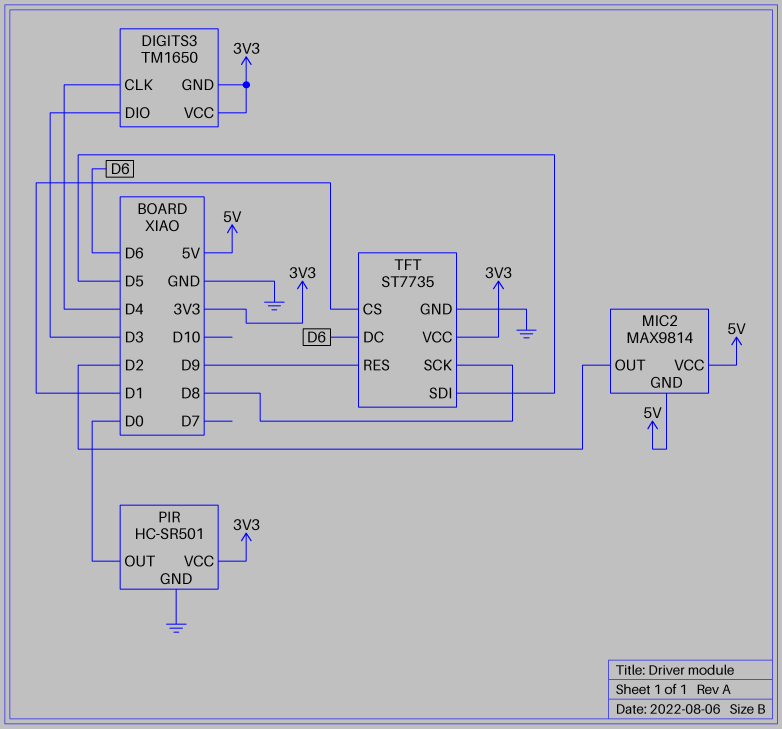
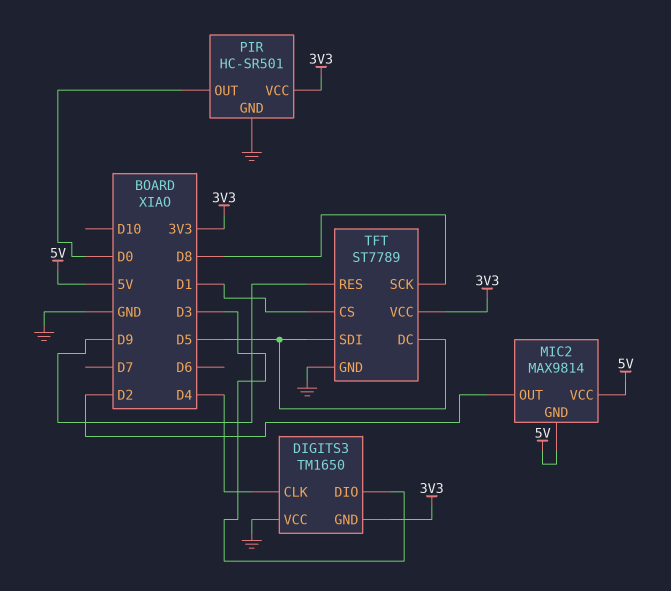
DIGITS3 pin VCC: 3V3 -> GND
TFT: ST7735 -> ST7789
TFT pin DC: D6 -> D5

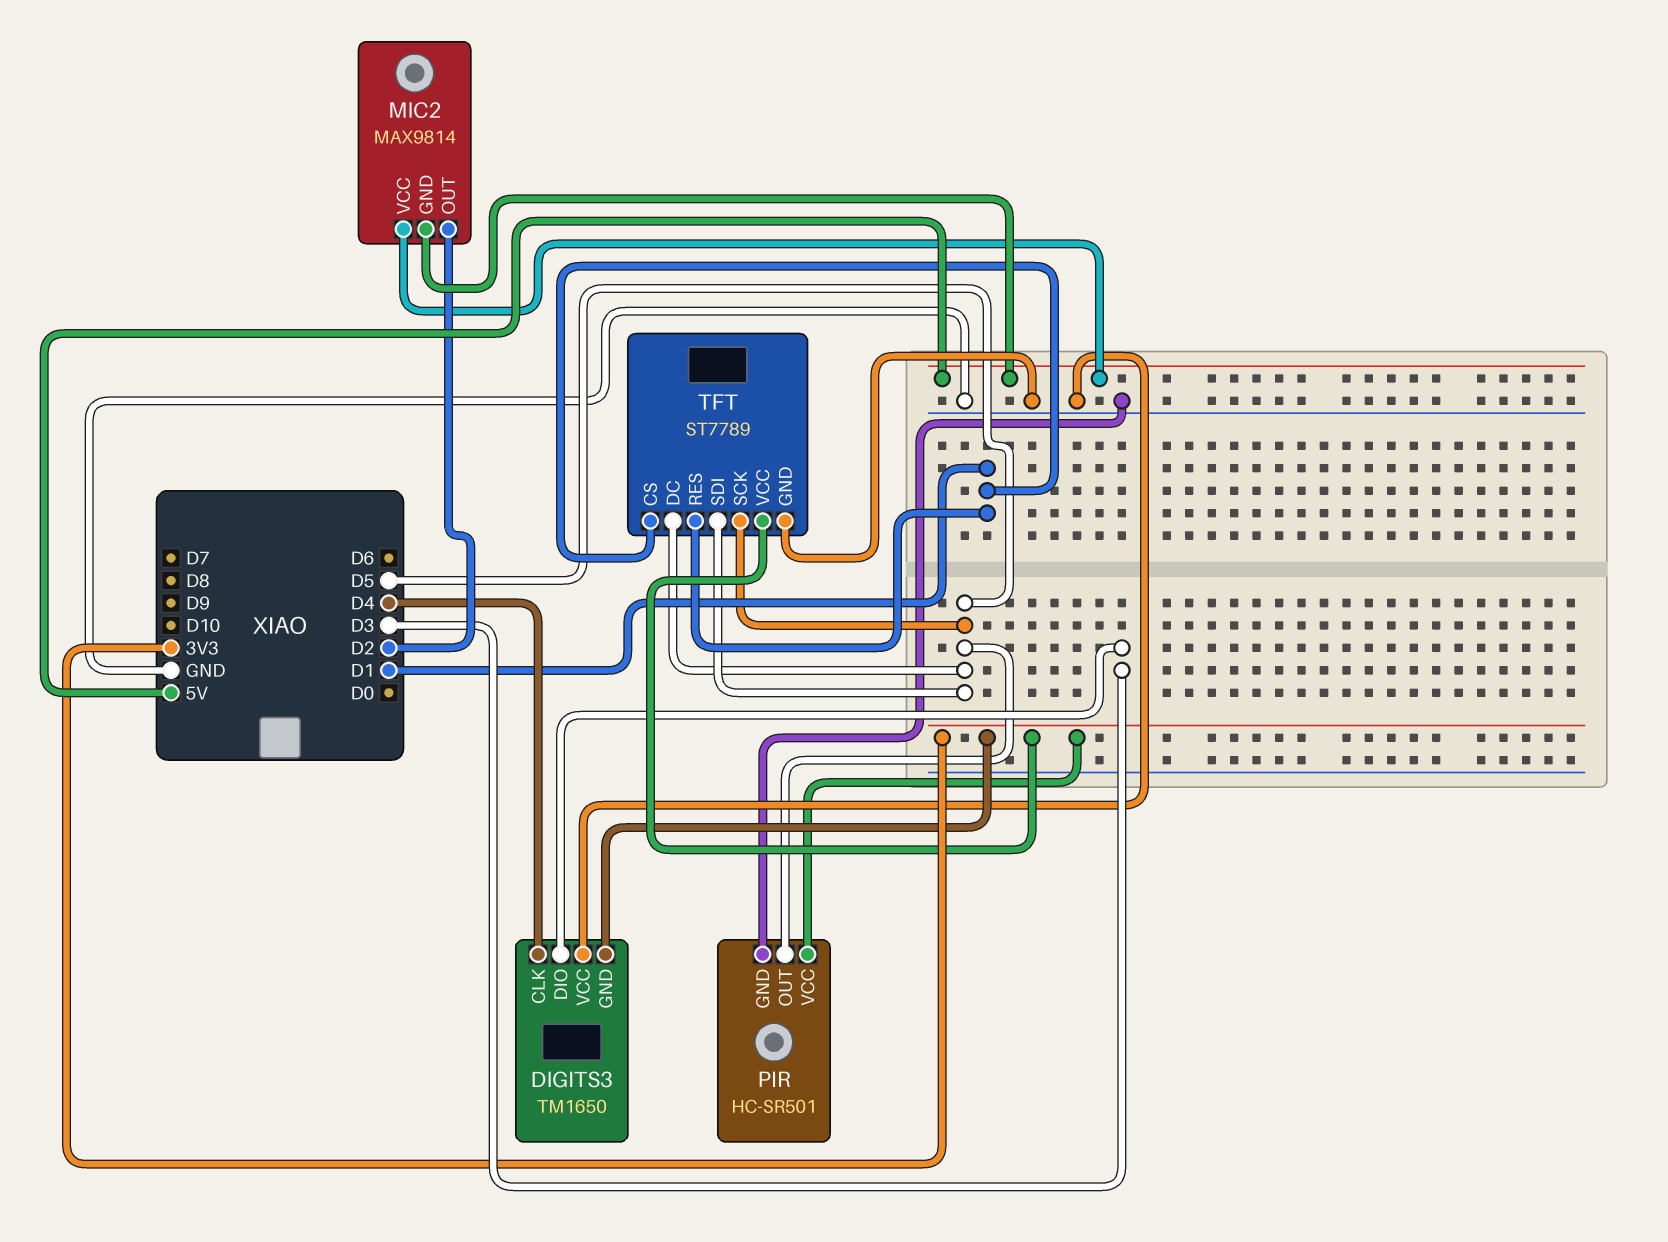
PIR pin OUT: D0 -> D5
TFT pin RES: D9 -> D1
TFT pin SCK: D8 -> D5

